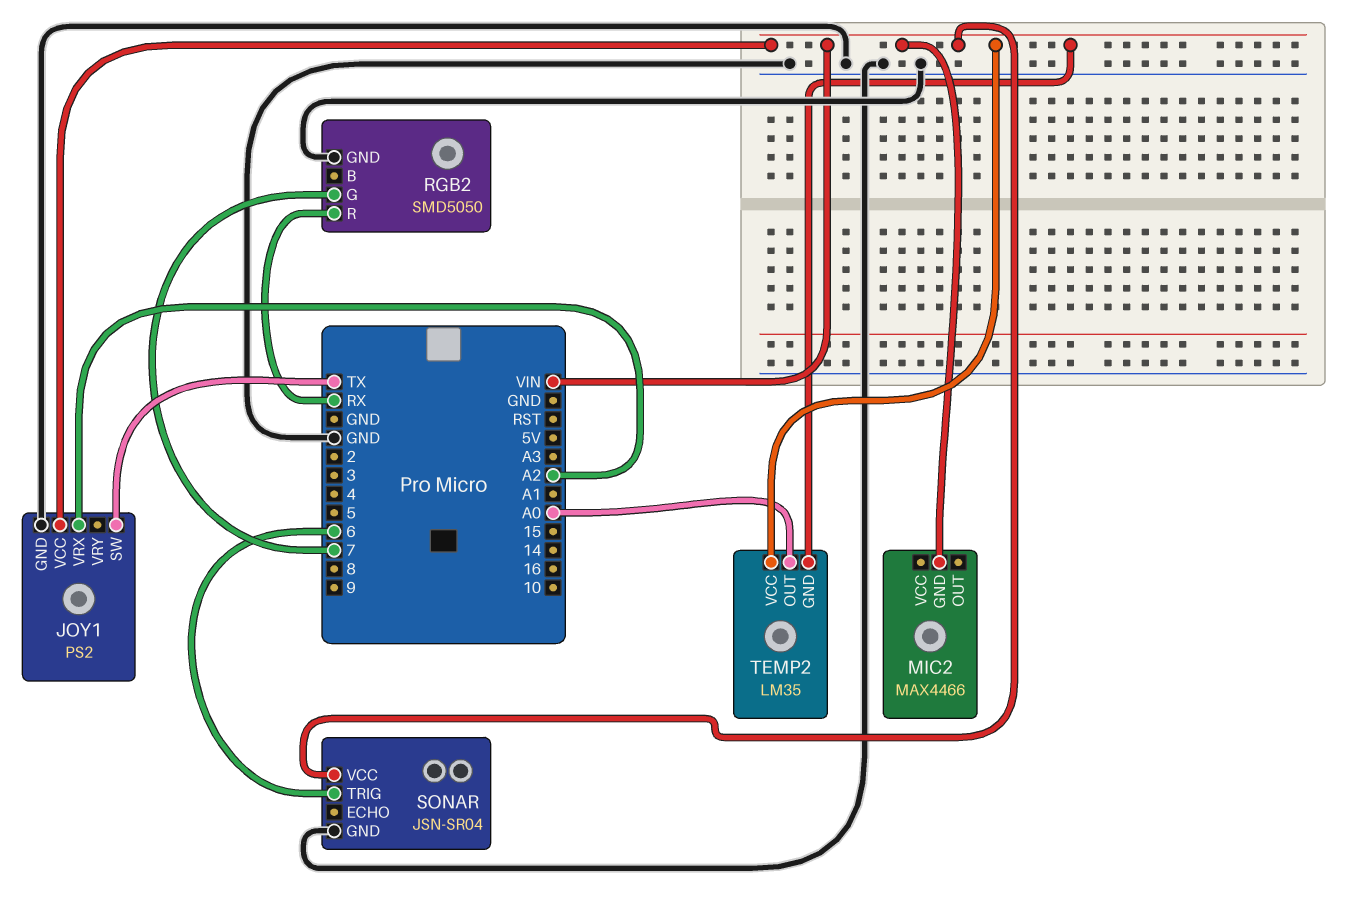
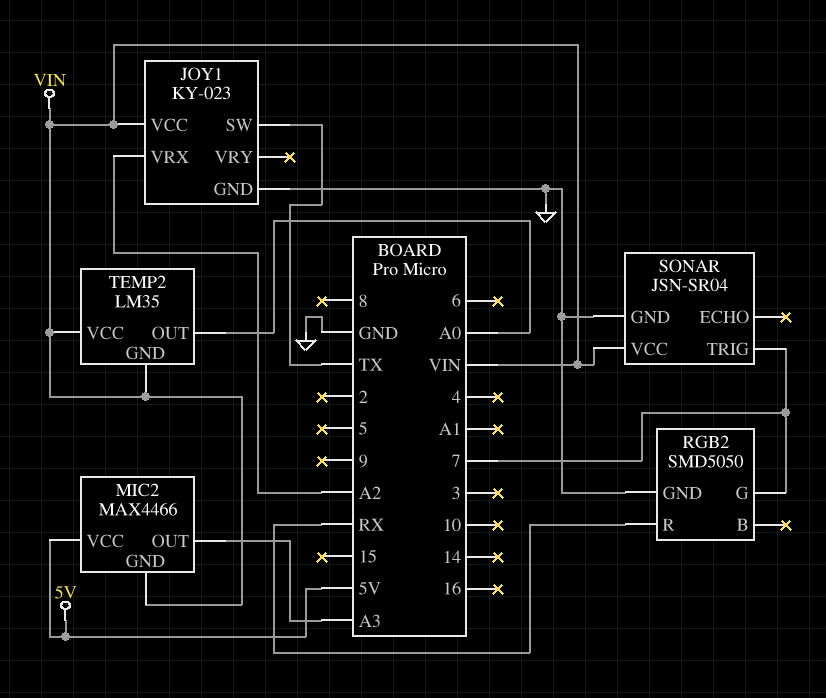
JOY1: PS2 -> KY-023
MIC2 pin OUT: none -> A3
MIC2 pin VCC: none -> 5V
SONAR pin TRIG: 6 -> 7

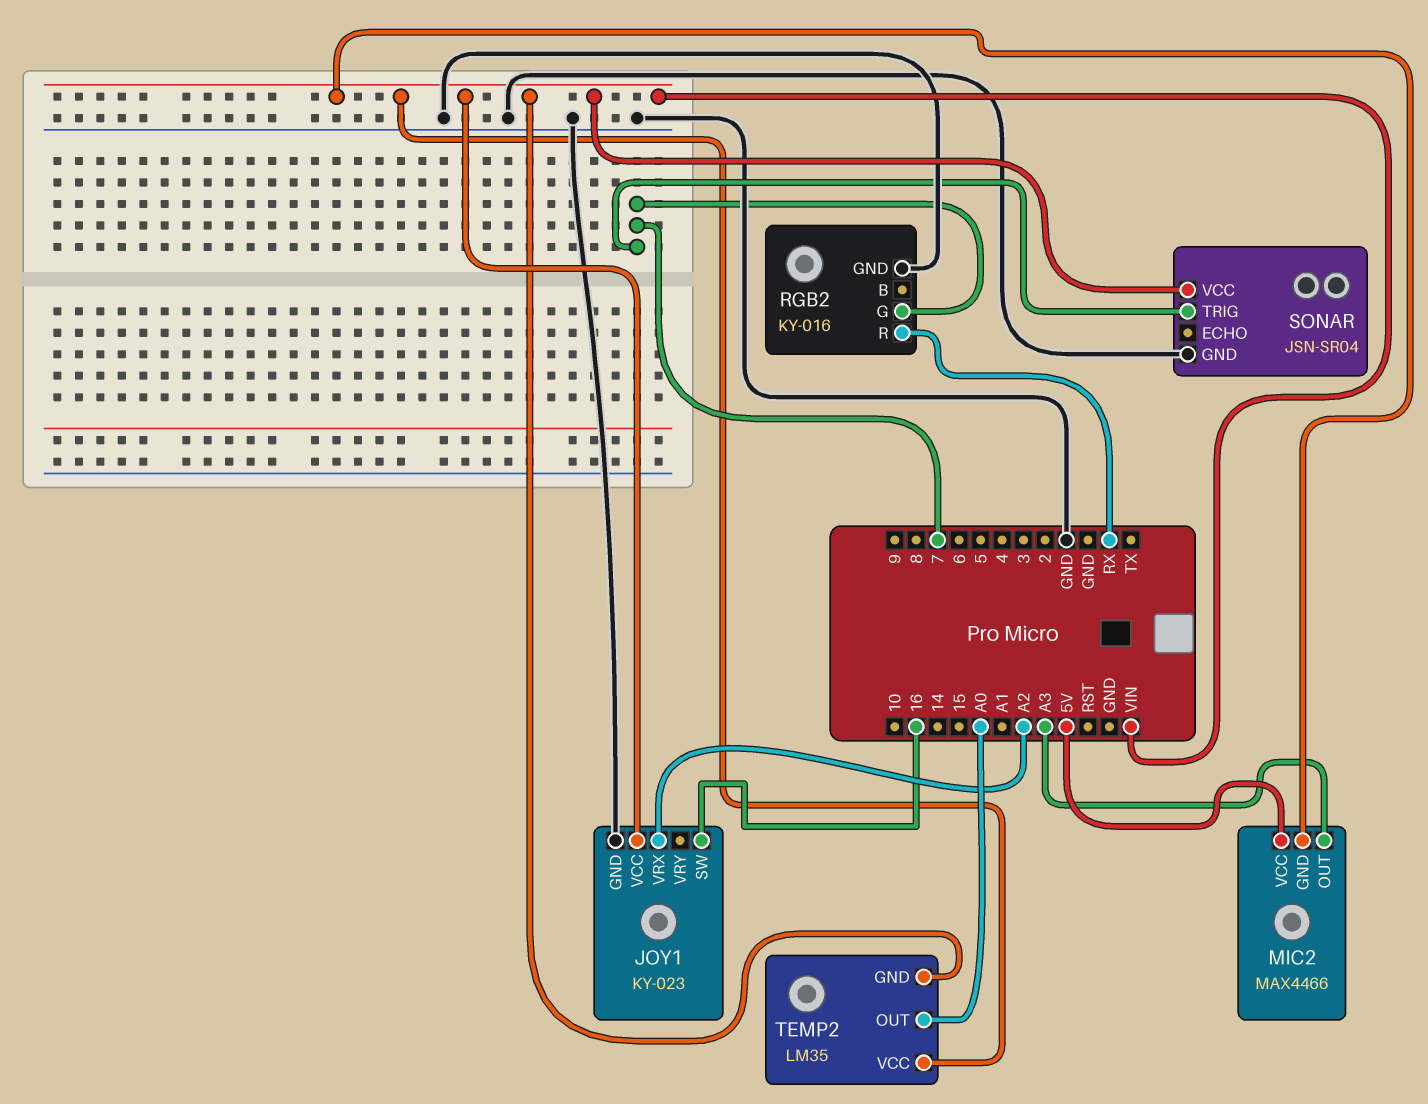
JOY1 pin SW: TX -> 16
RGB2: SMD5050 -> KY-016

